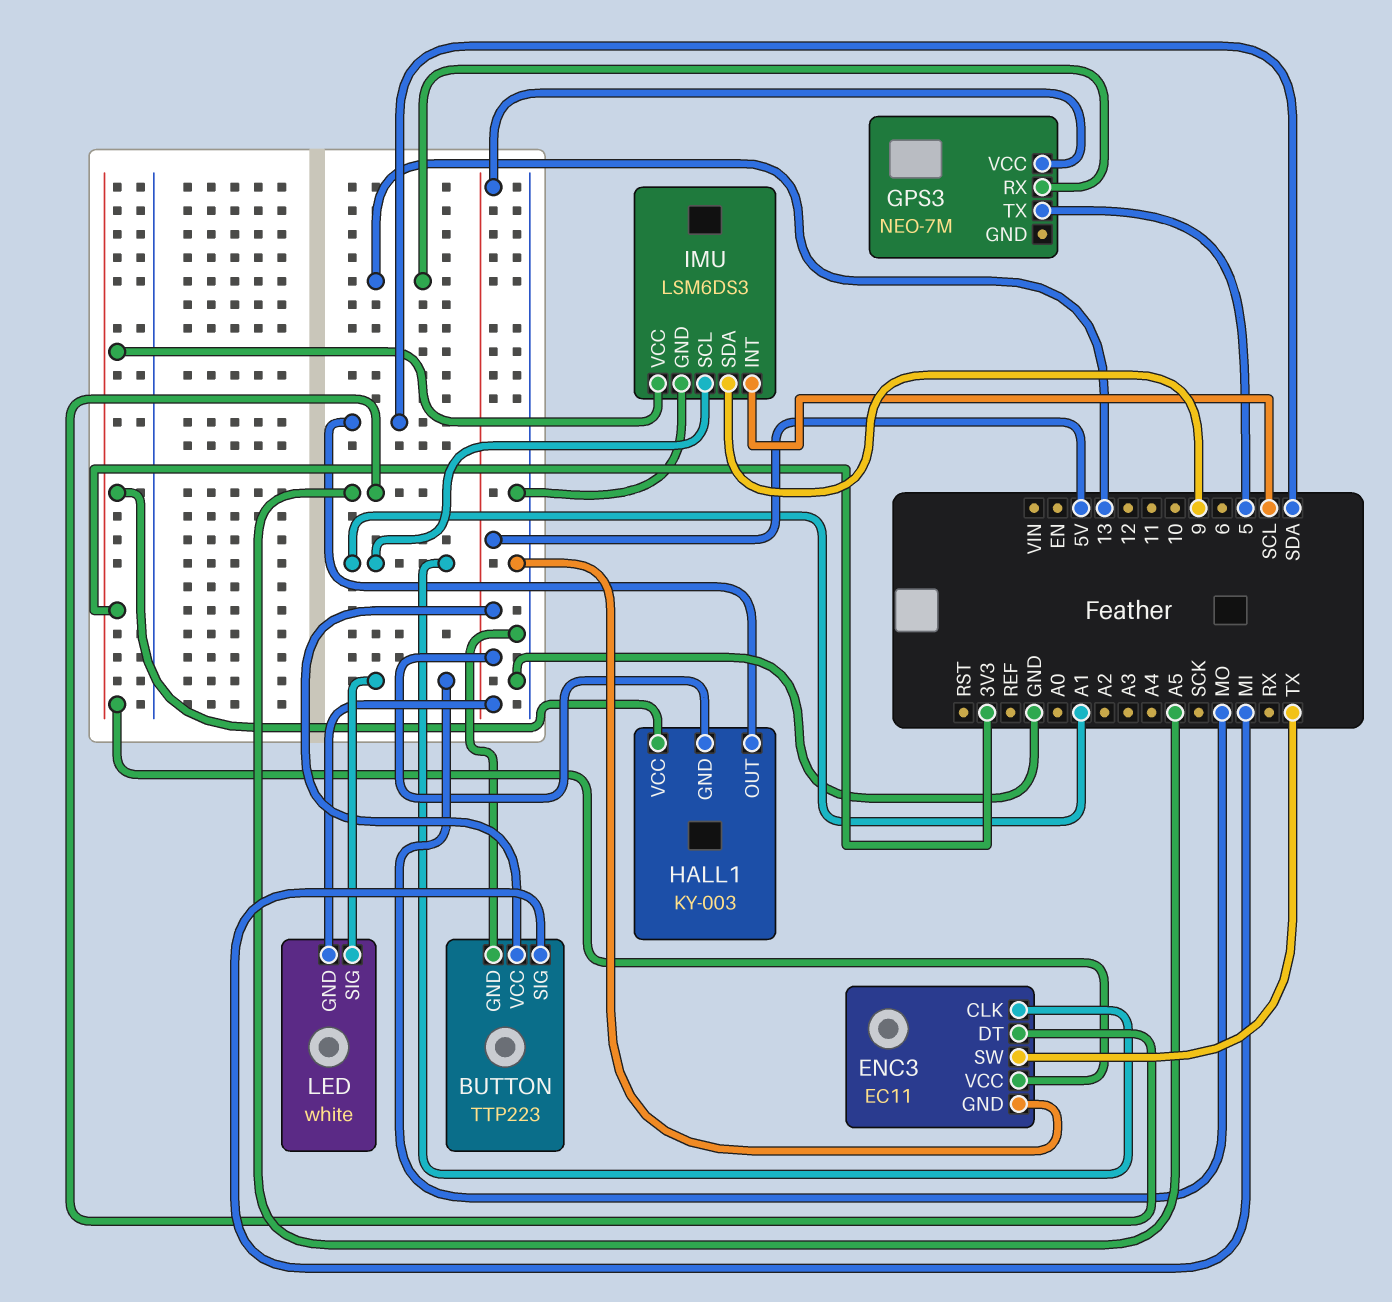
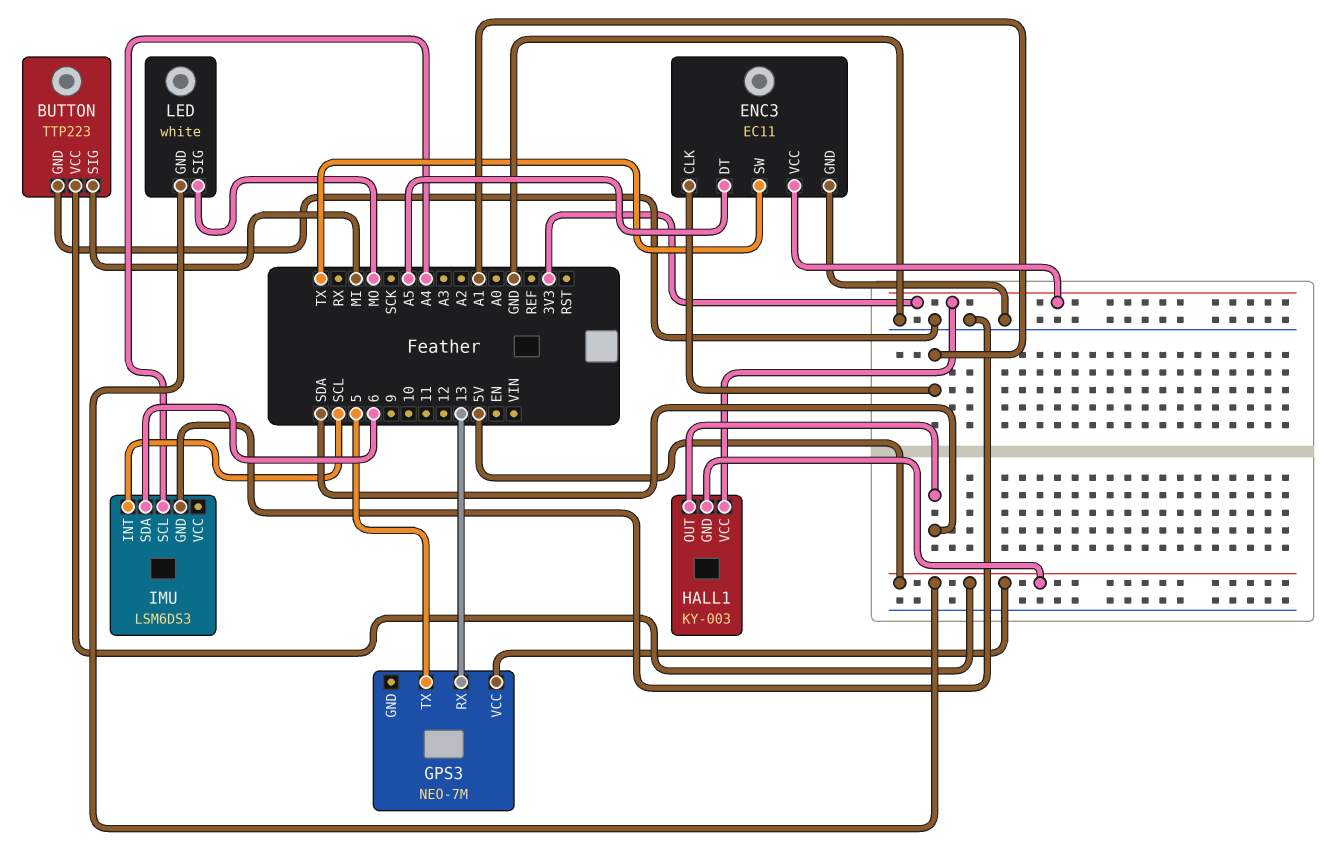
IMU pin SCL: A1 -> A4
IMU pin SDA: 9 -> 6
IMU pin VCC: 3V3 -> none

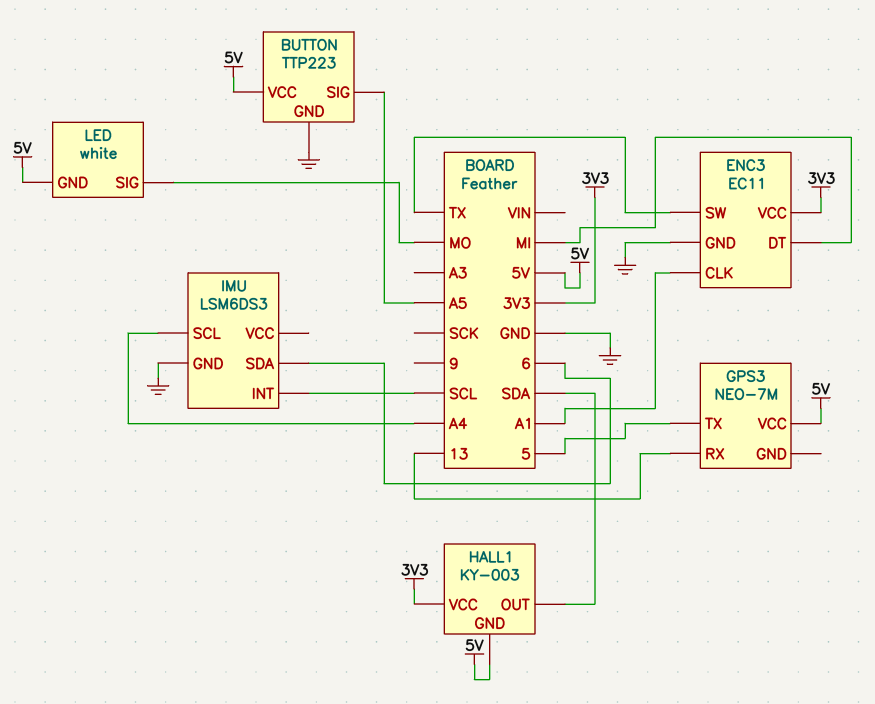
BUTTON pin SIG: MI -> A5
ENC3 pin DT: A5 -> MI

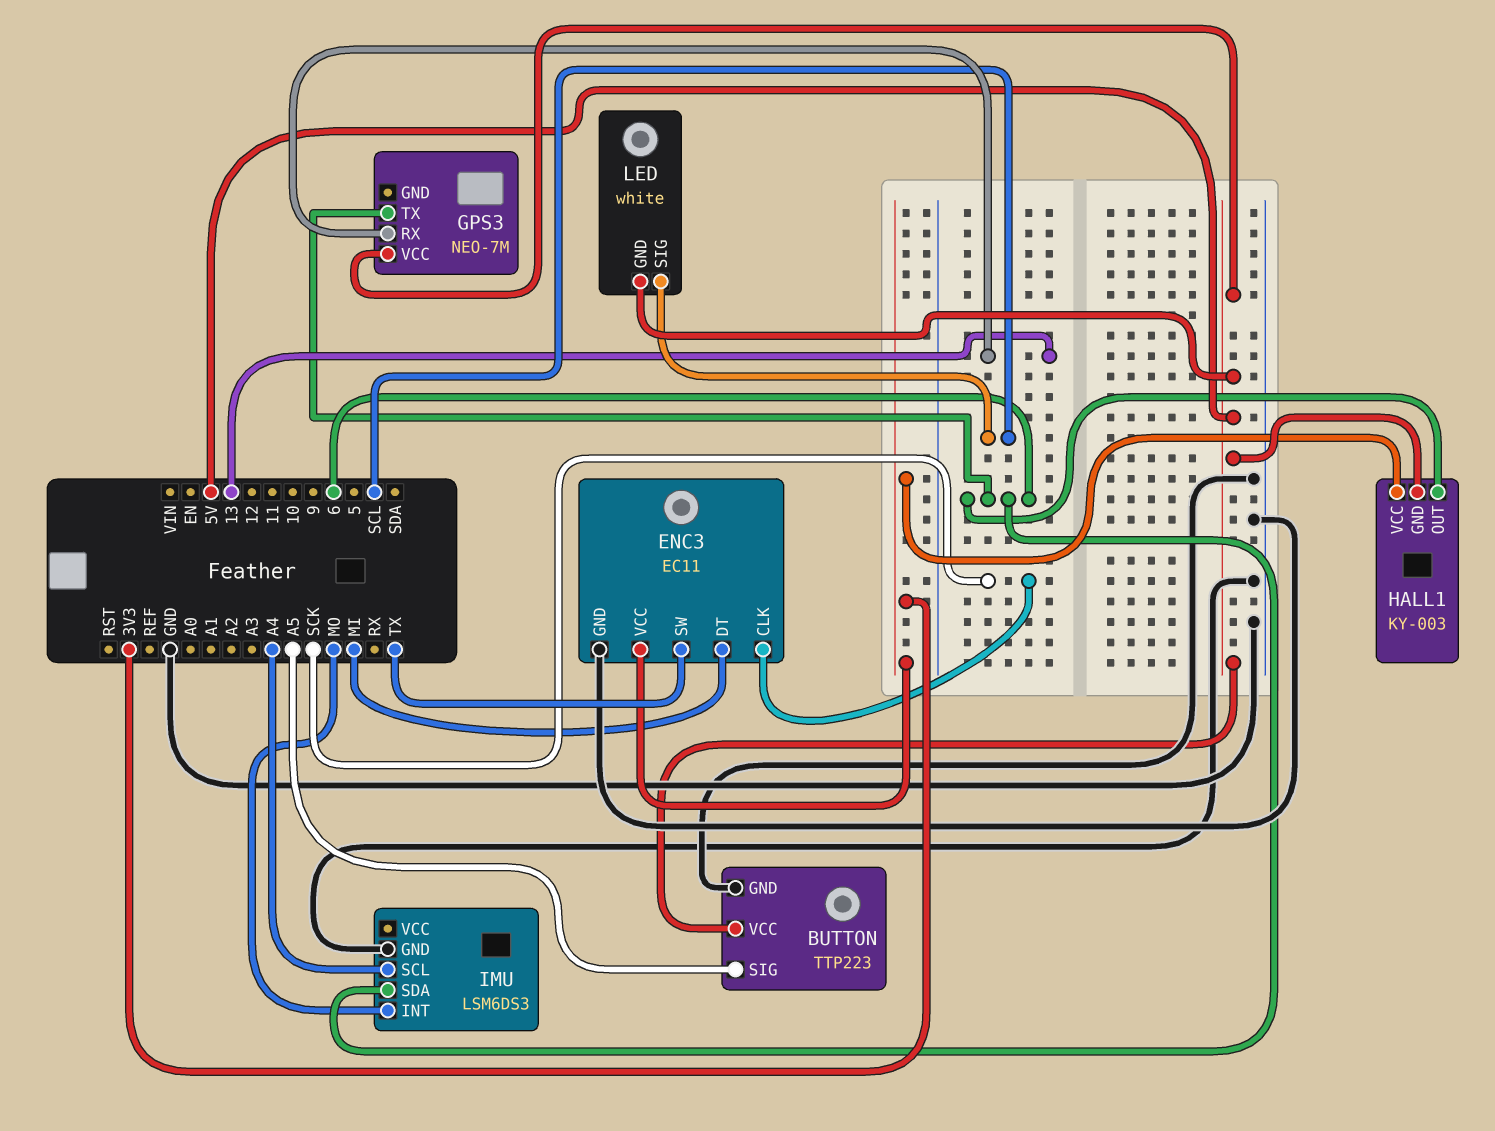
ENC3 pin CLK: A1 -> SCK
GPS3 pin TX: 5 -> 6
HALL1 pin OUT: SDA -> 6
IMU pin INT: SCL -> MO
LED pin SIG: MO -> SCL

